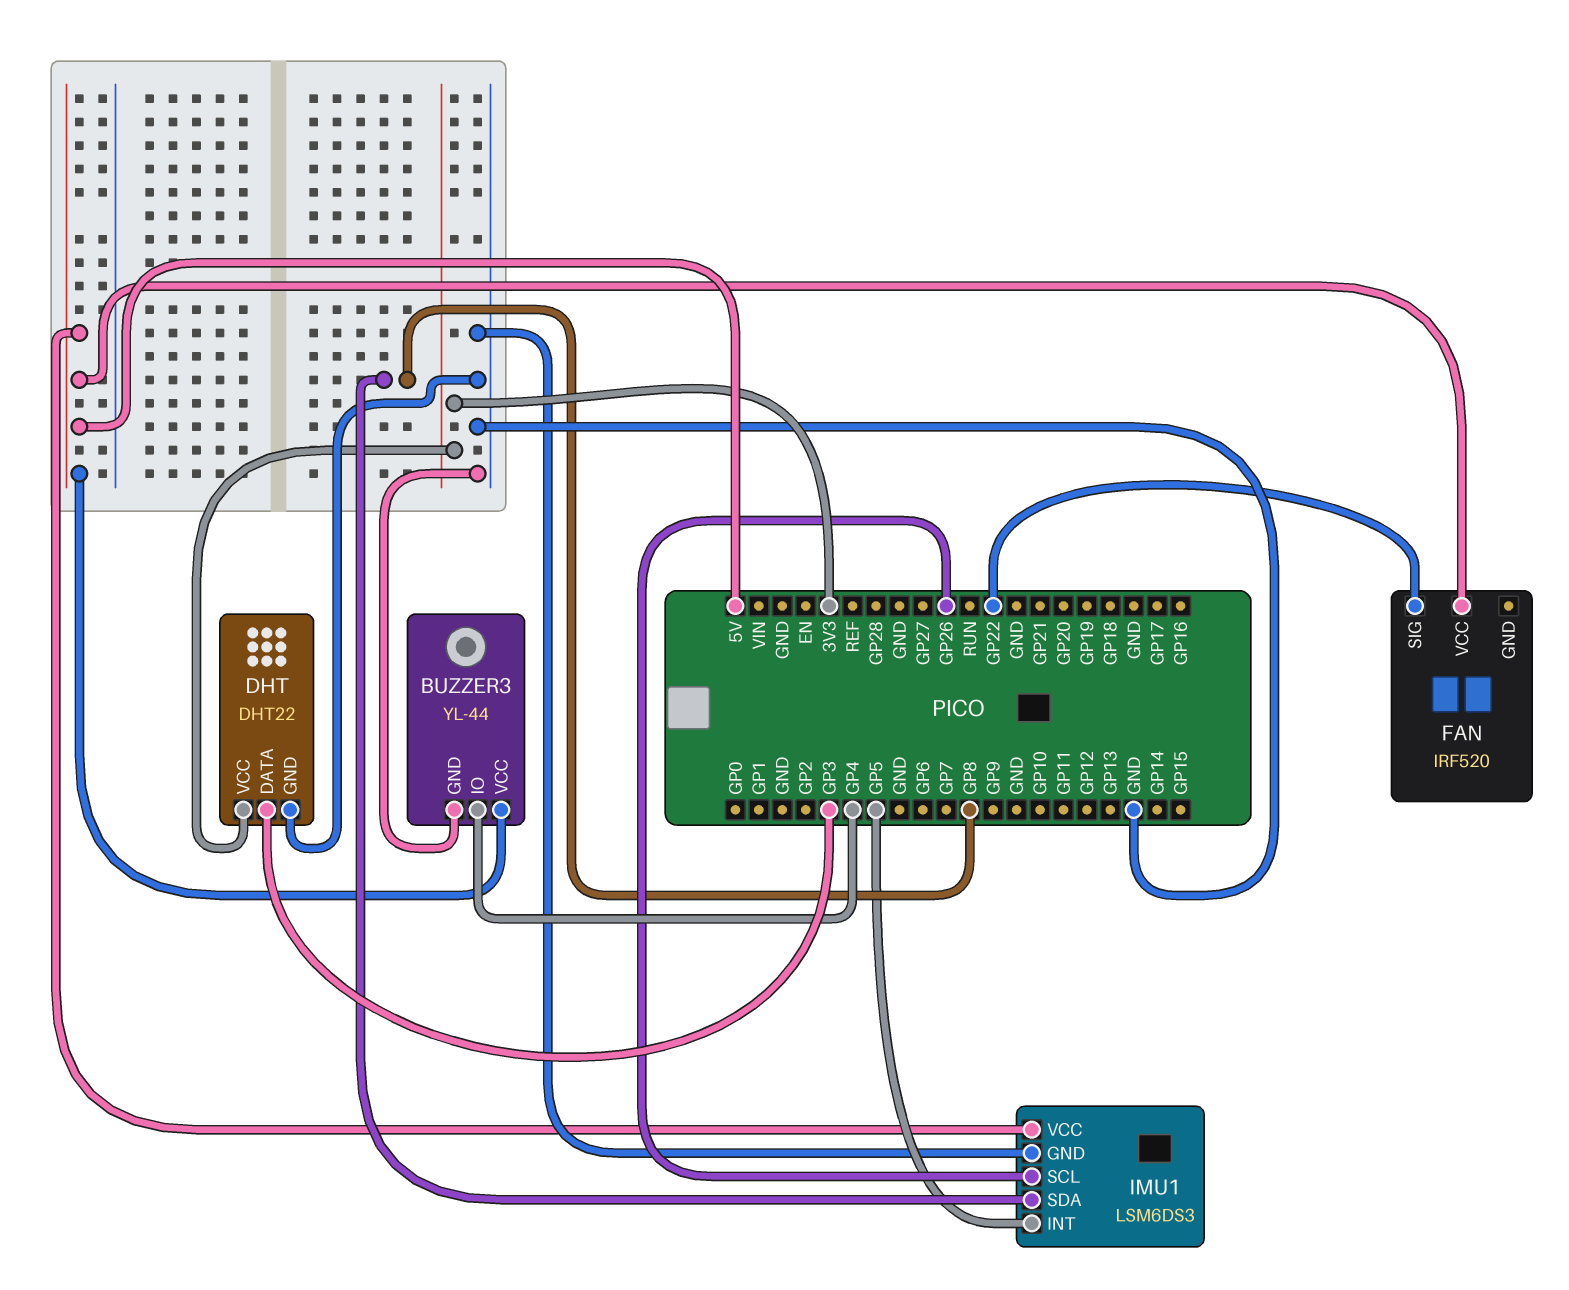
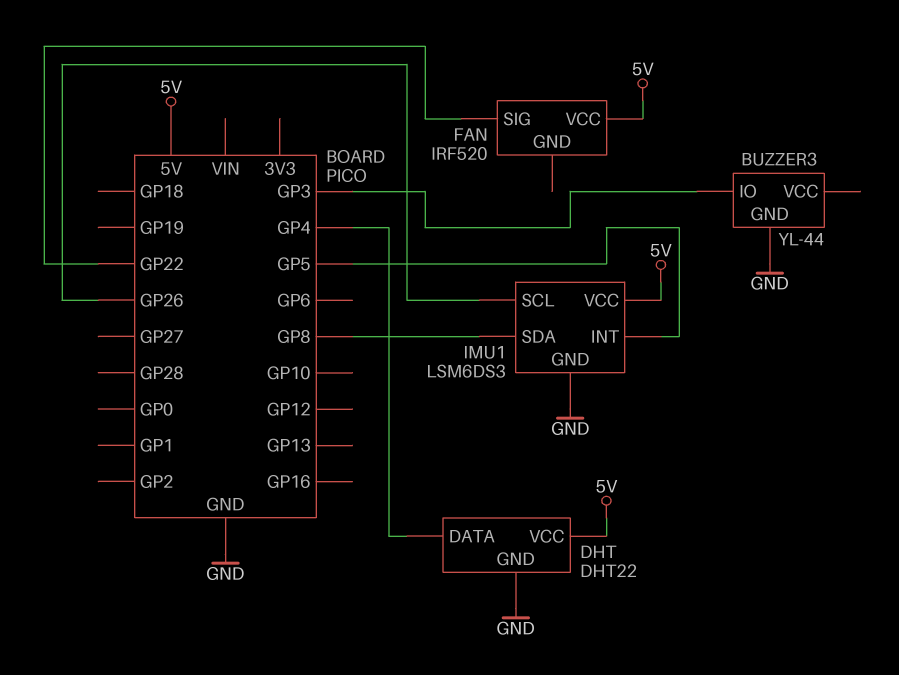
BUZZER3 pin IO: GP4 -> GP3
BUZZER3 pin VCC: 5V -> none
DHT pin DATA: GP3 -> GP4
DHT pin VCC: 3V3 -> 5V

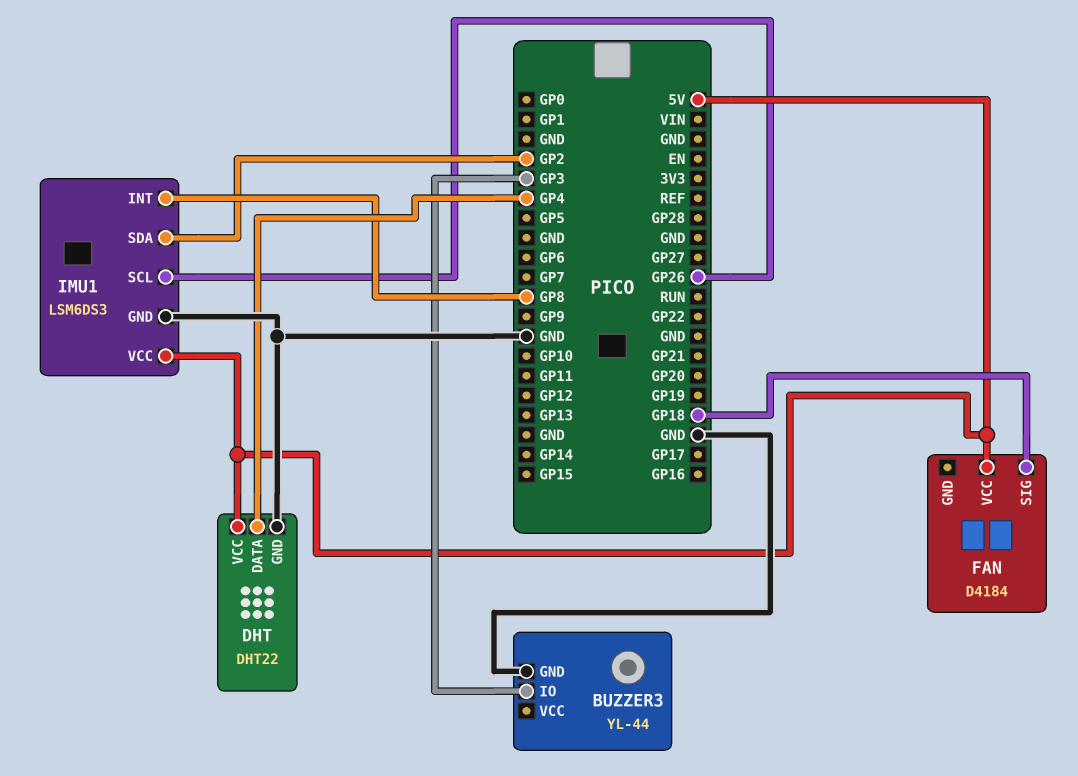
FAN: IRF520 -> D4184
FAN pin SIG: GP22 -> GP18
IMU1 pin INT: GP5 -> GP8
IMU1 pin SDA: GP8 -> GP2

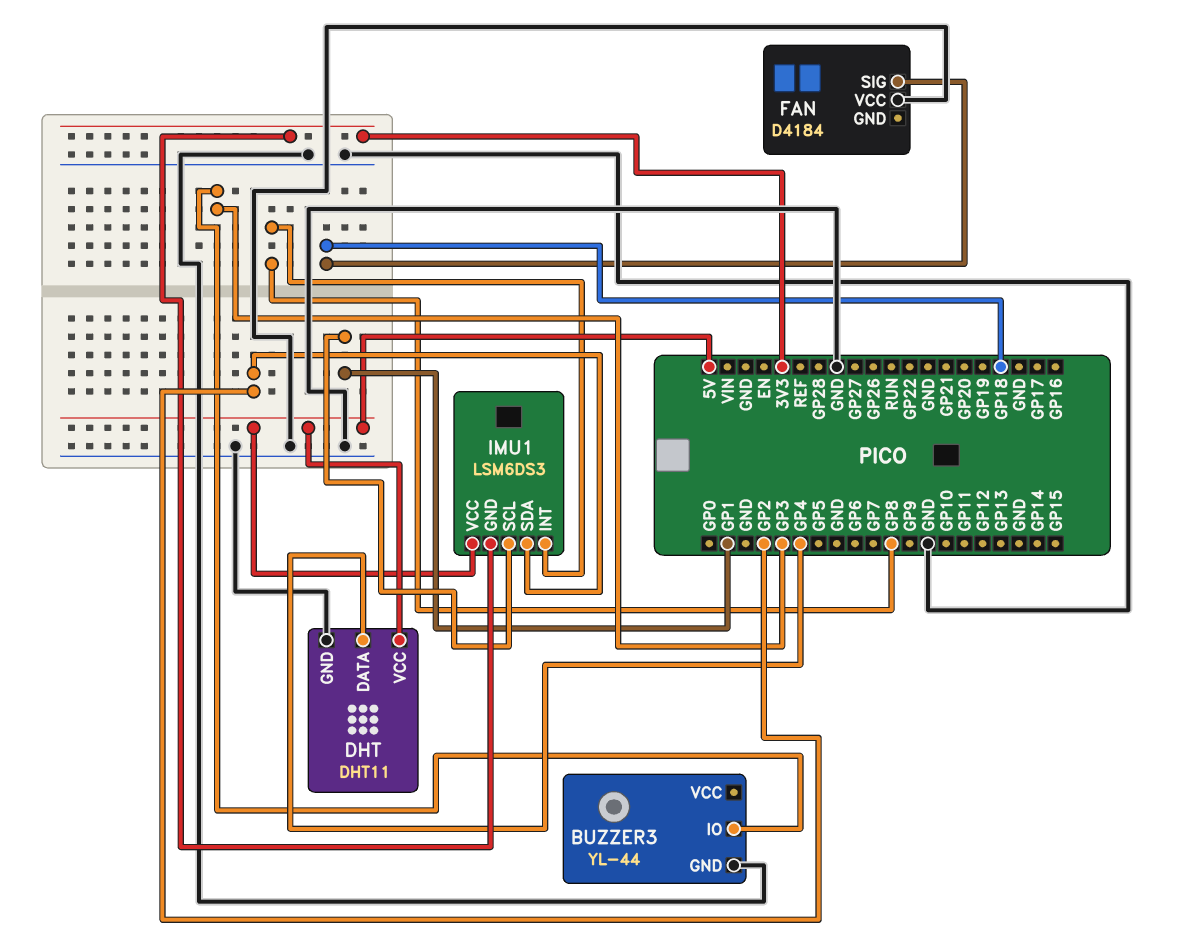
DHT: DHT22 -> DHT11
FAN pin VCC: 5V -> GND
IMU1 pin GND: GND -> 3V3
IMU1 pin SCL: GP26 -> GP1

